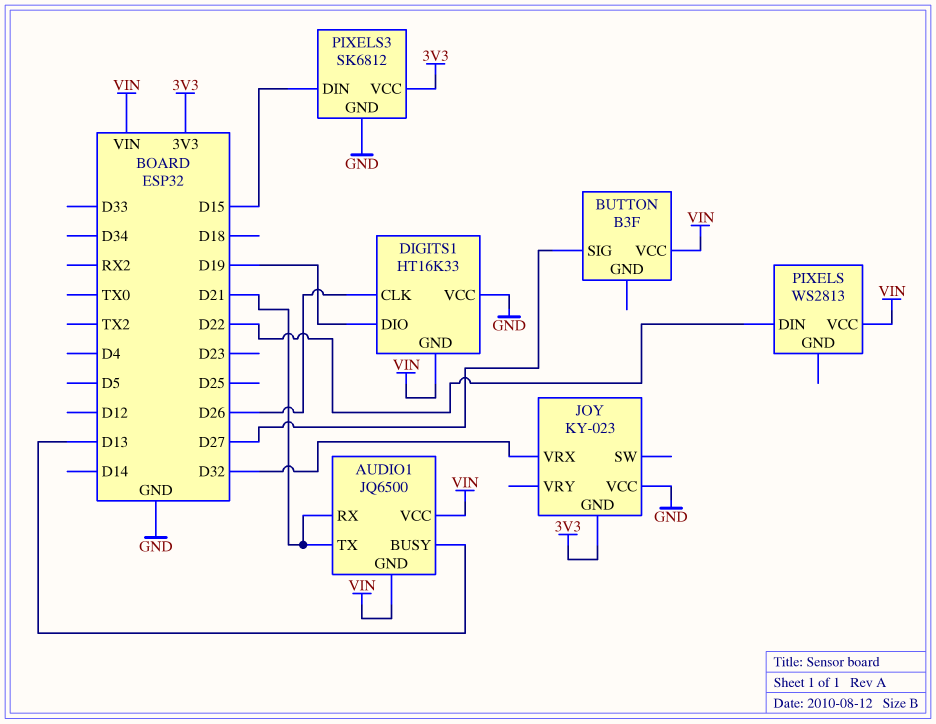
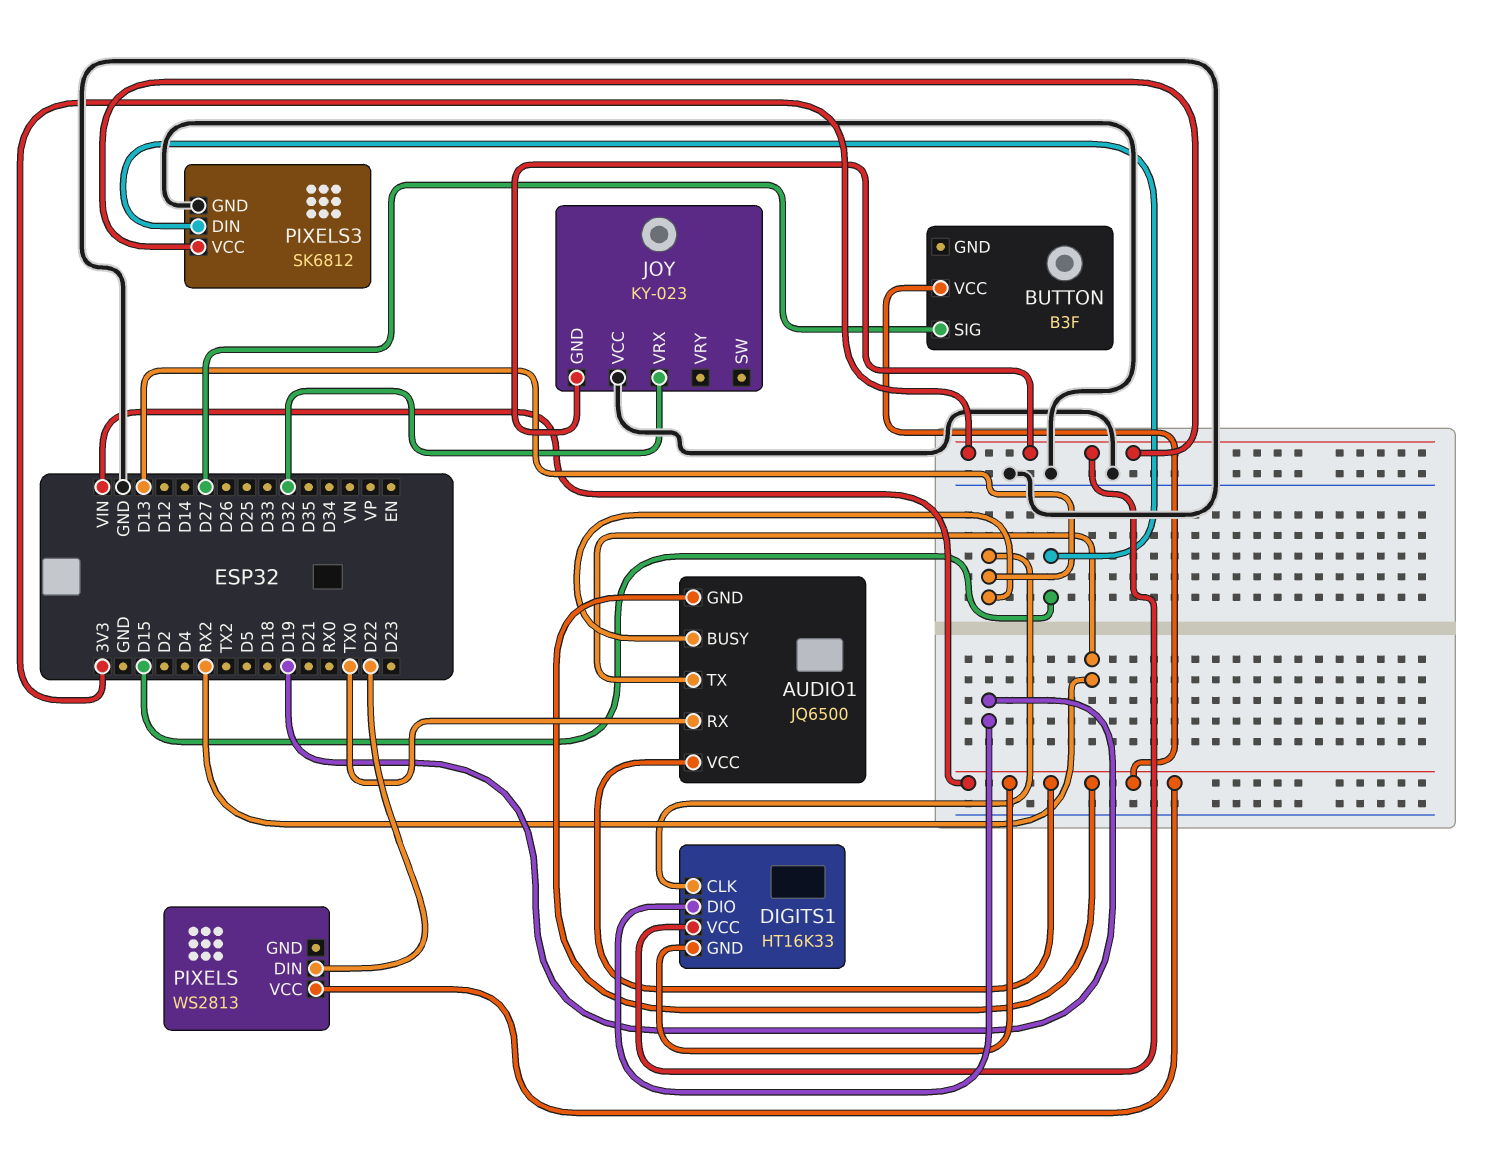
AUDIO1 pin RX: D21 -> TX0
AUDIO1 pin TX: D21 -> RX2
DIGITS1 pin CLK: D26 -> D13
DIGITS1 pin VCC: GND -> 3V3

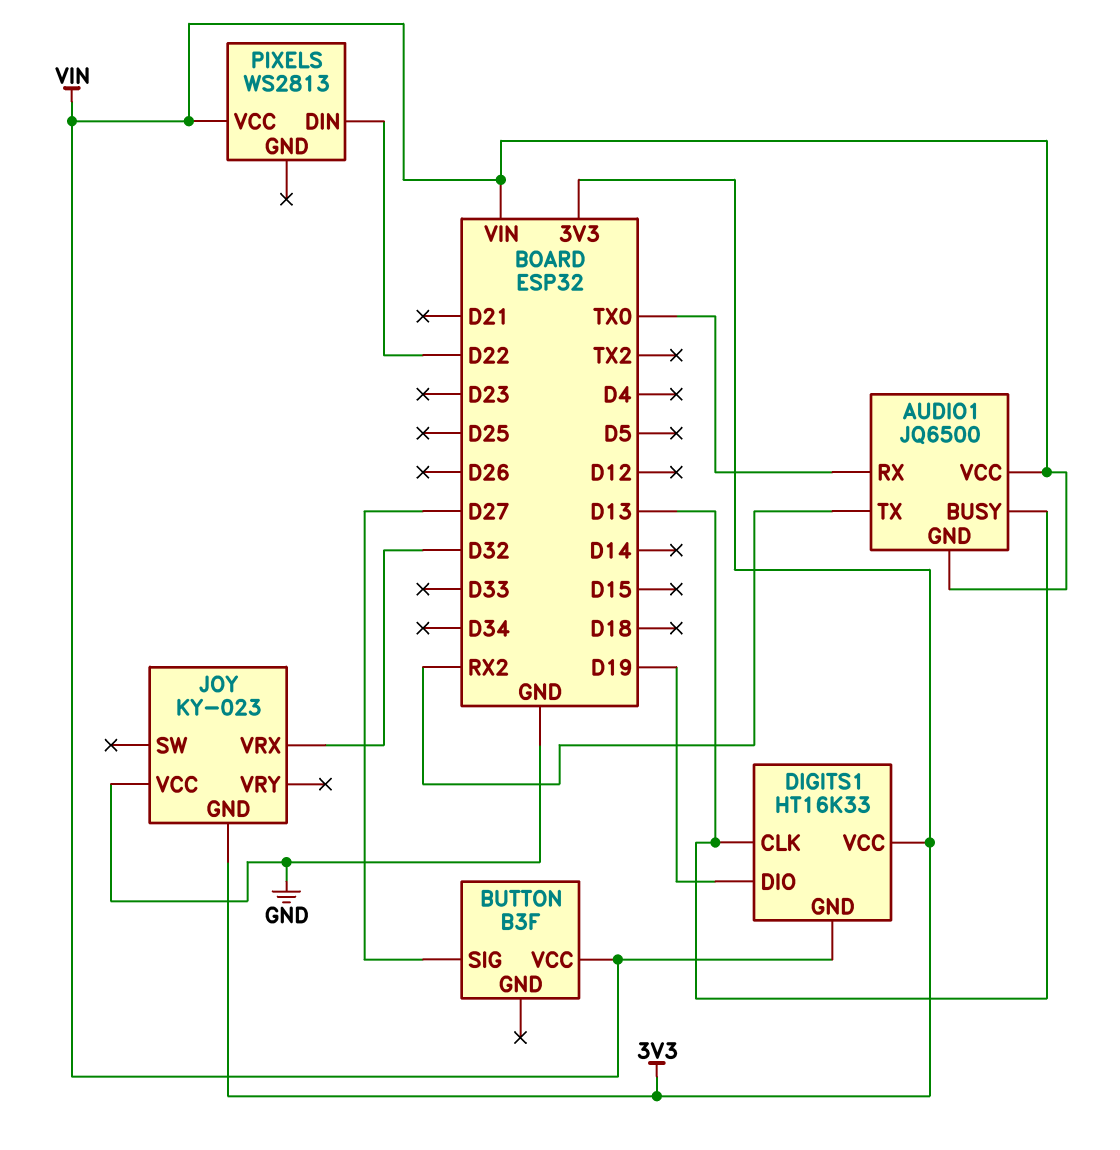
PIXELS3: SK6812 -> none
PIXELS3 pin DIN: D15 -> none
PIXELS3 pin GND: GND -> none
PIXELS3 pin VCC: 3V3 -> none

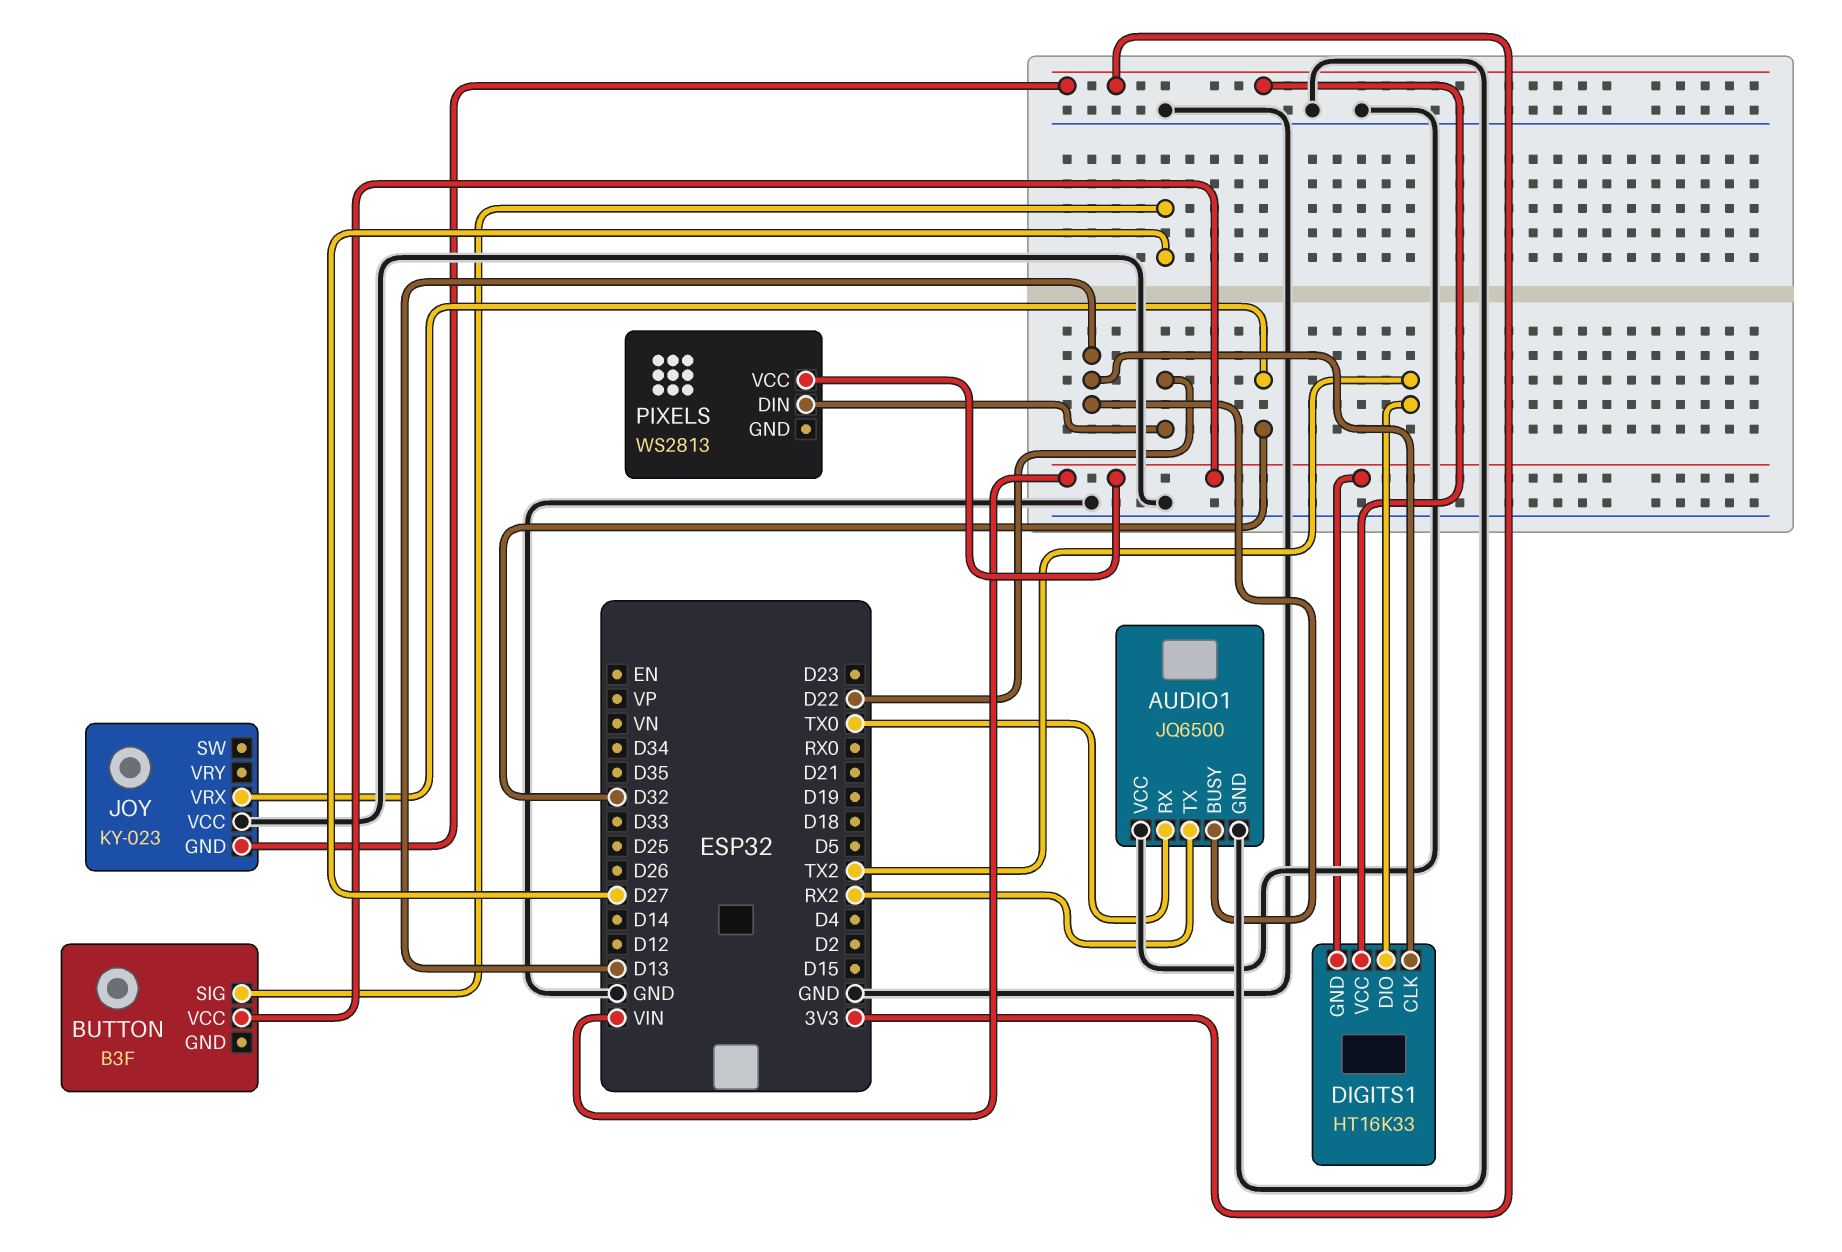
AUDIO1 pin GND: VIN -> GND
AUDIO1 pin VCC: VIN -> GND
DIGITS1 pin DIO: D19 -> TX2

